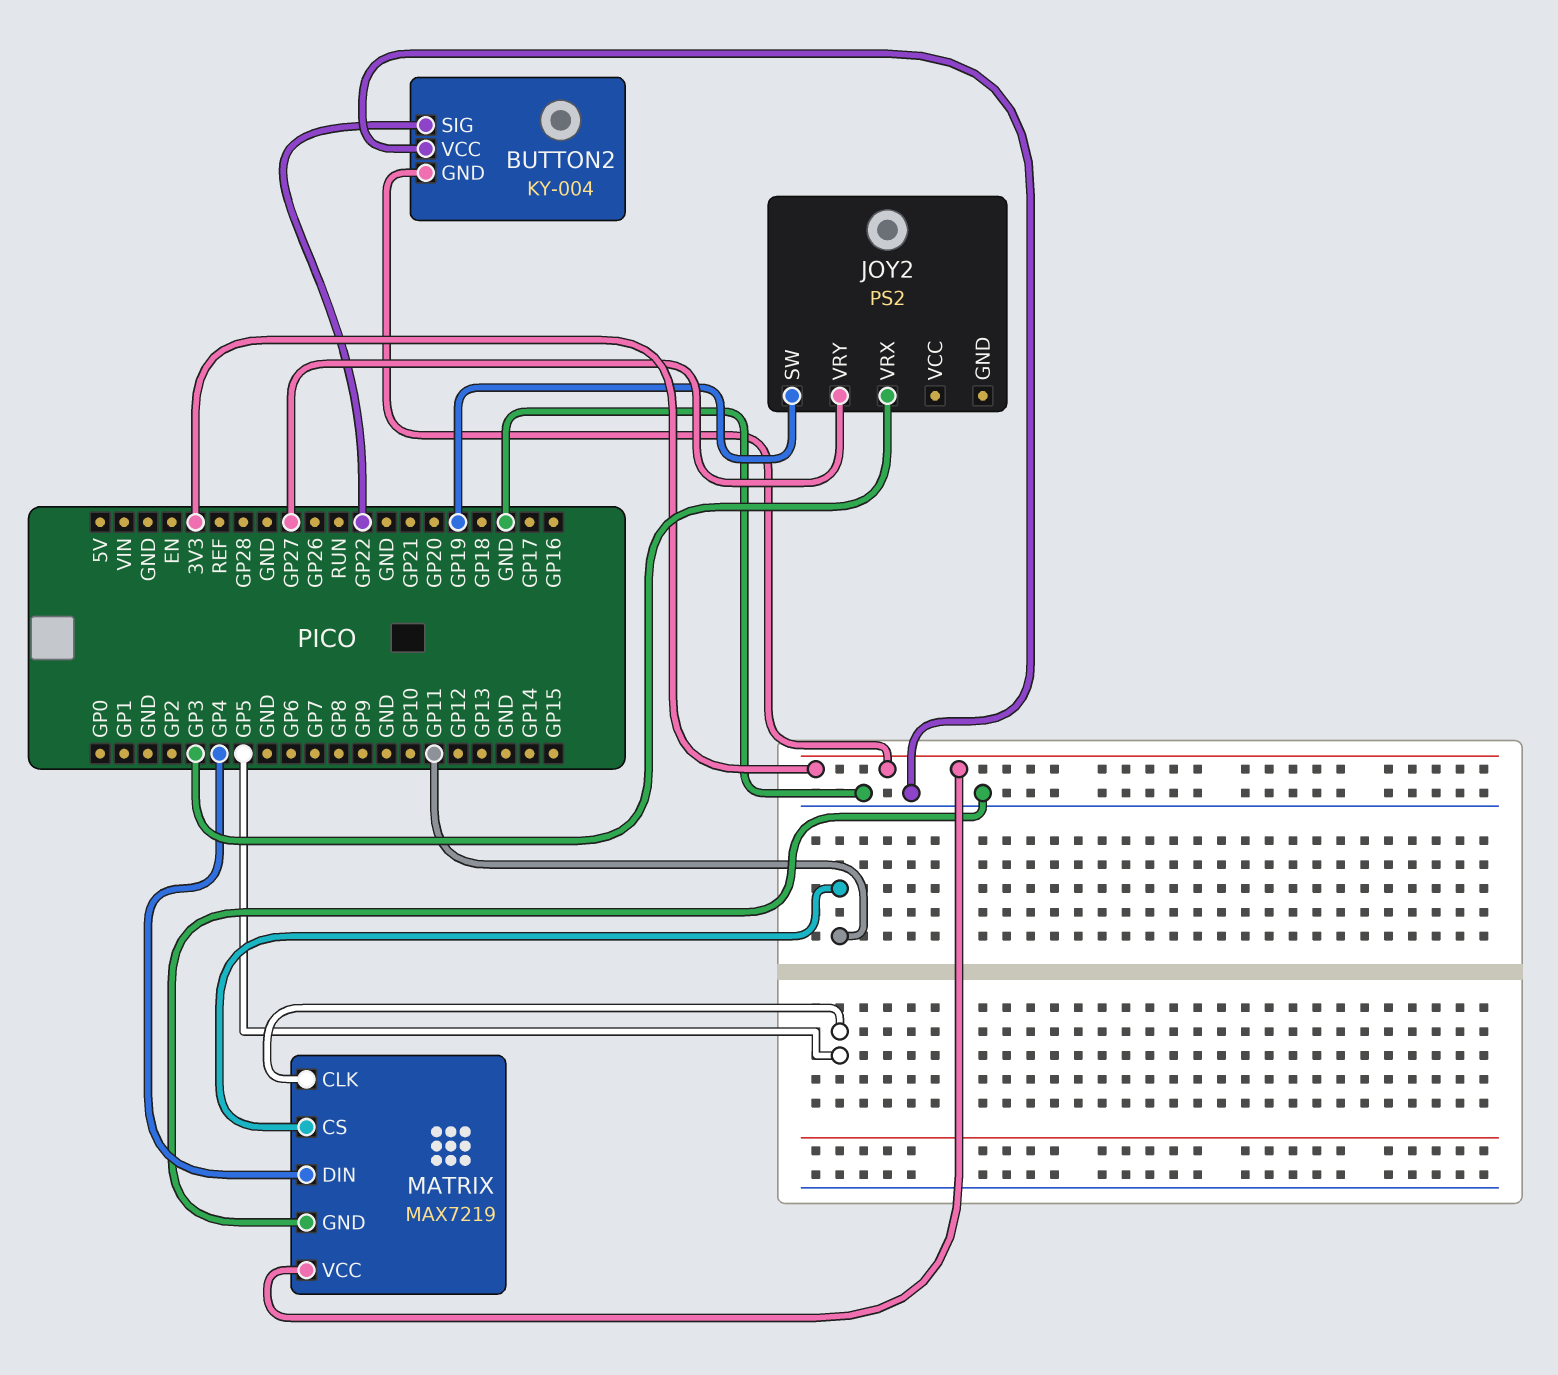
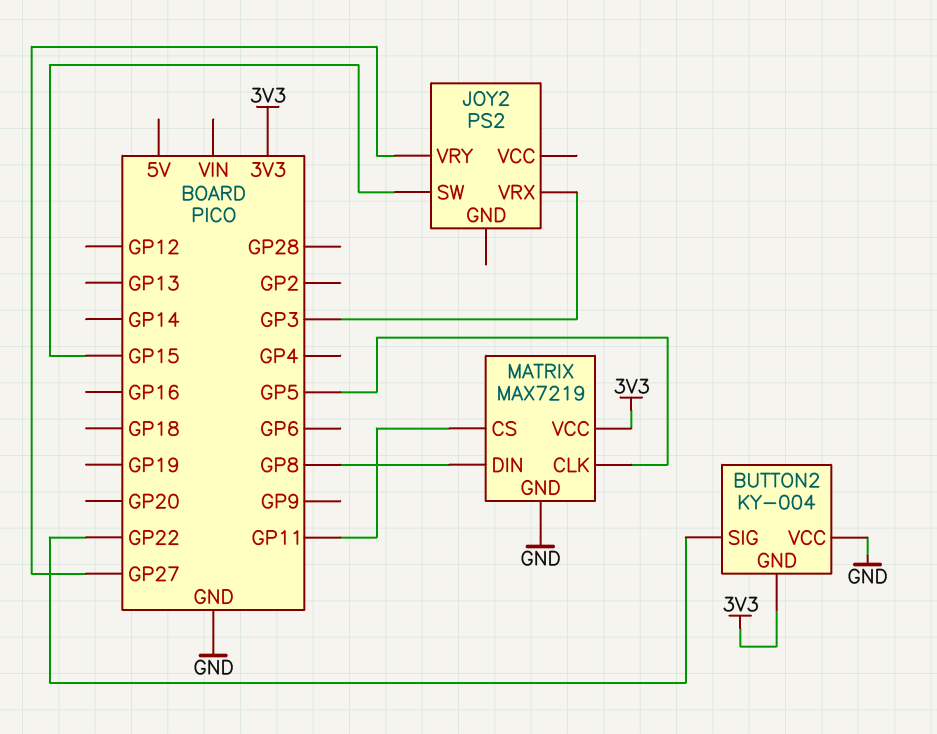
JOY2 pin SW: GP19 -> GP15
MATRIX pin DIN: GP4 -> GP8

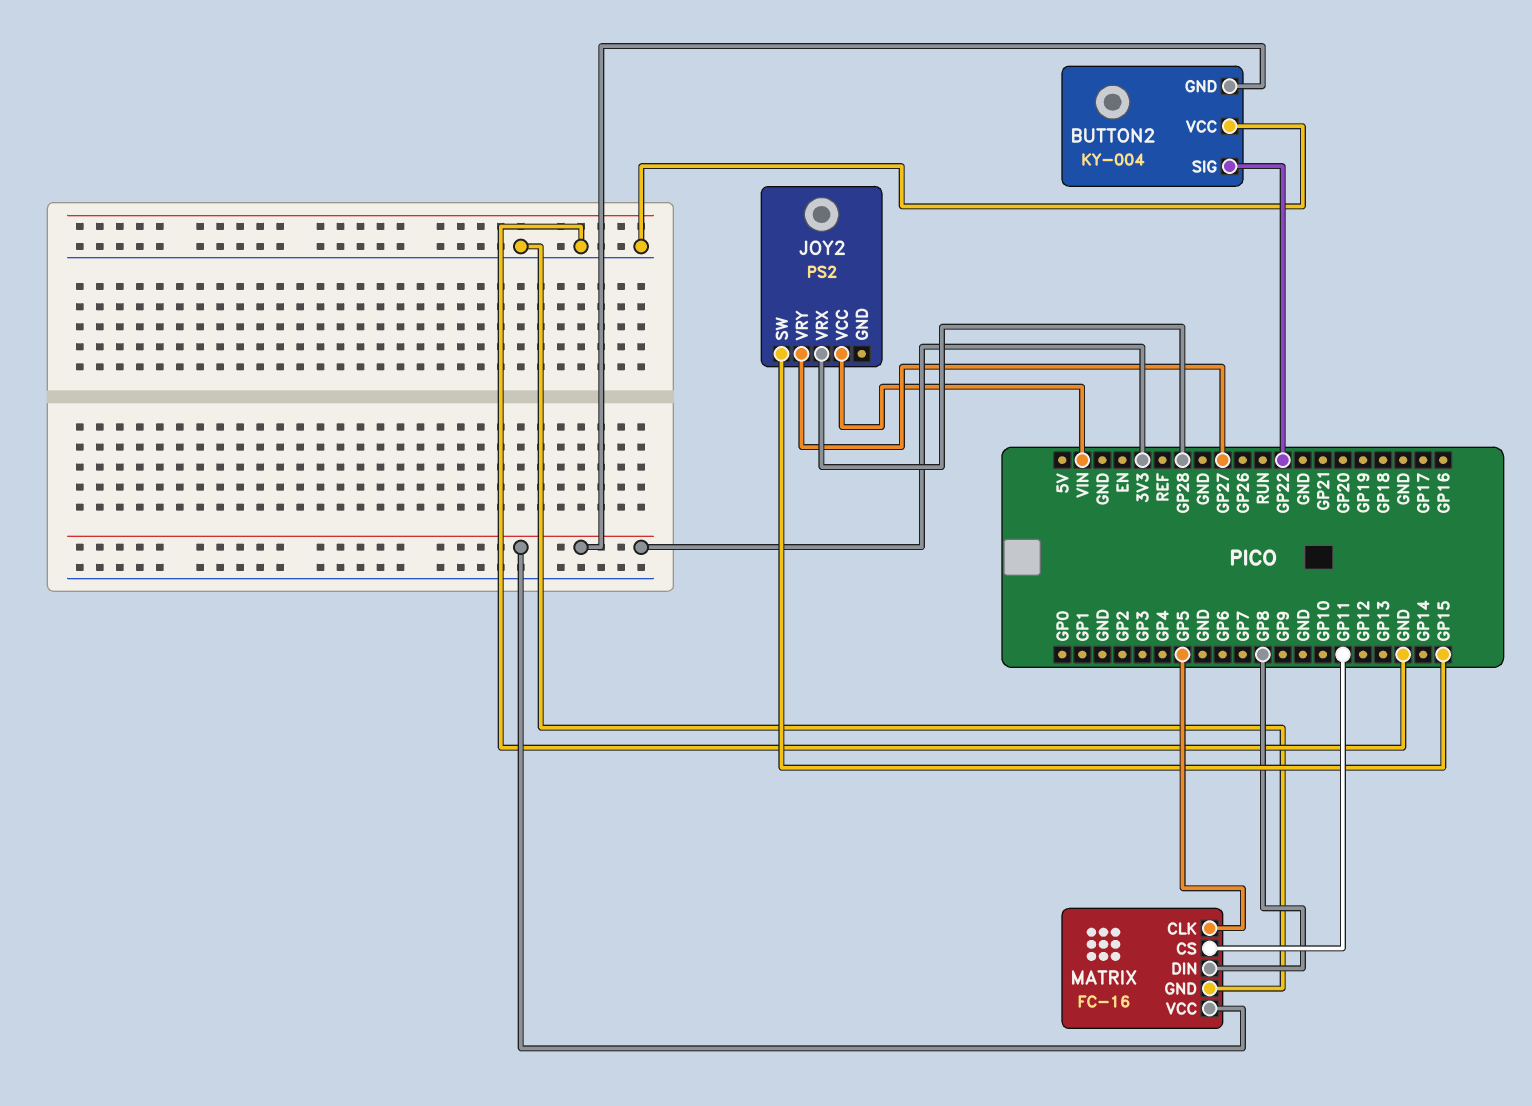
JOY2 pin VCC: none -> VIN
JOY2 pin VRX: GP3 -> GP28
MATRIX: MAX7219 -> FC-16

